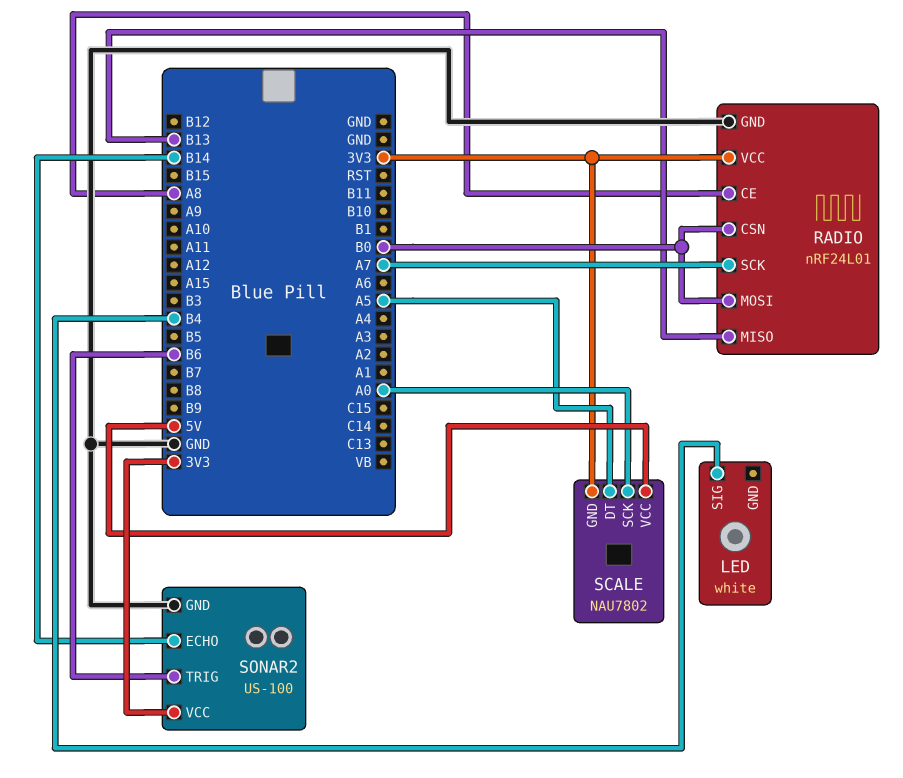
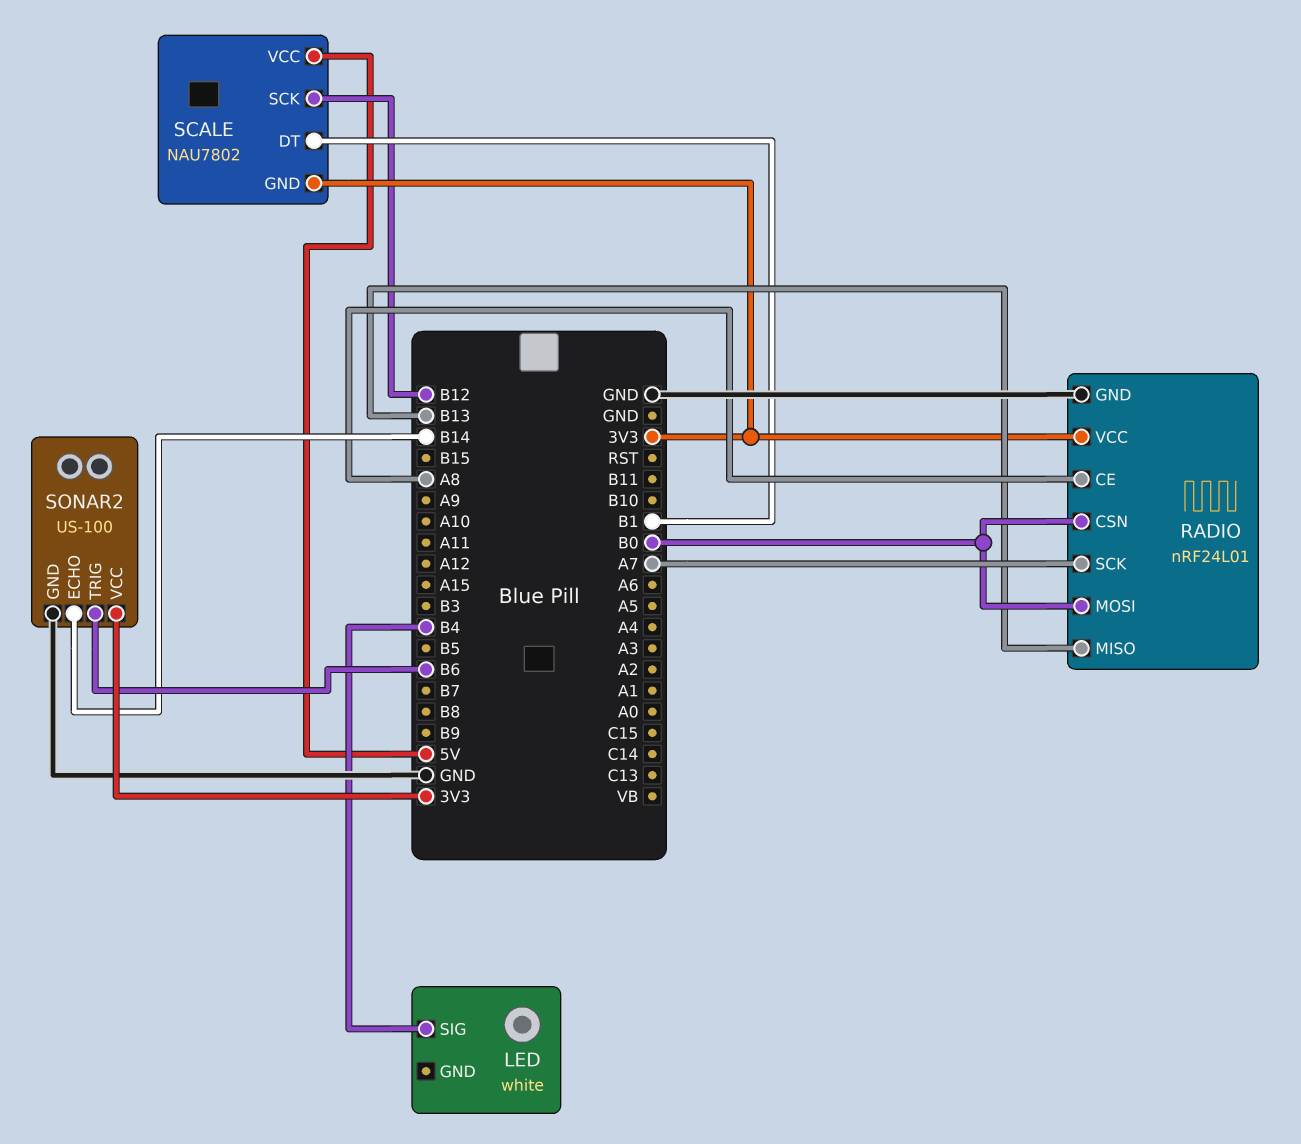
SCALE pin DT: A5 -> B1
SCALE pin SCK: A0 -> B12

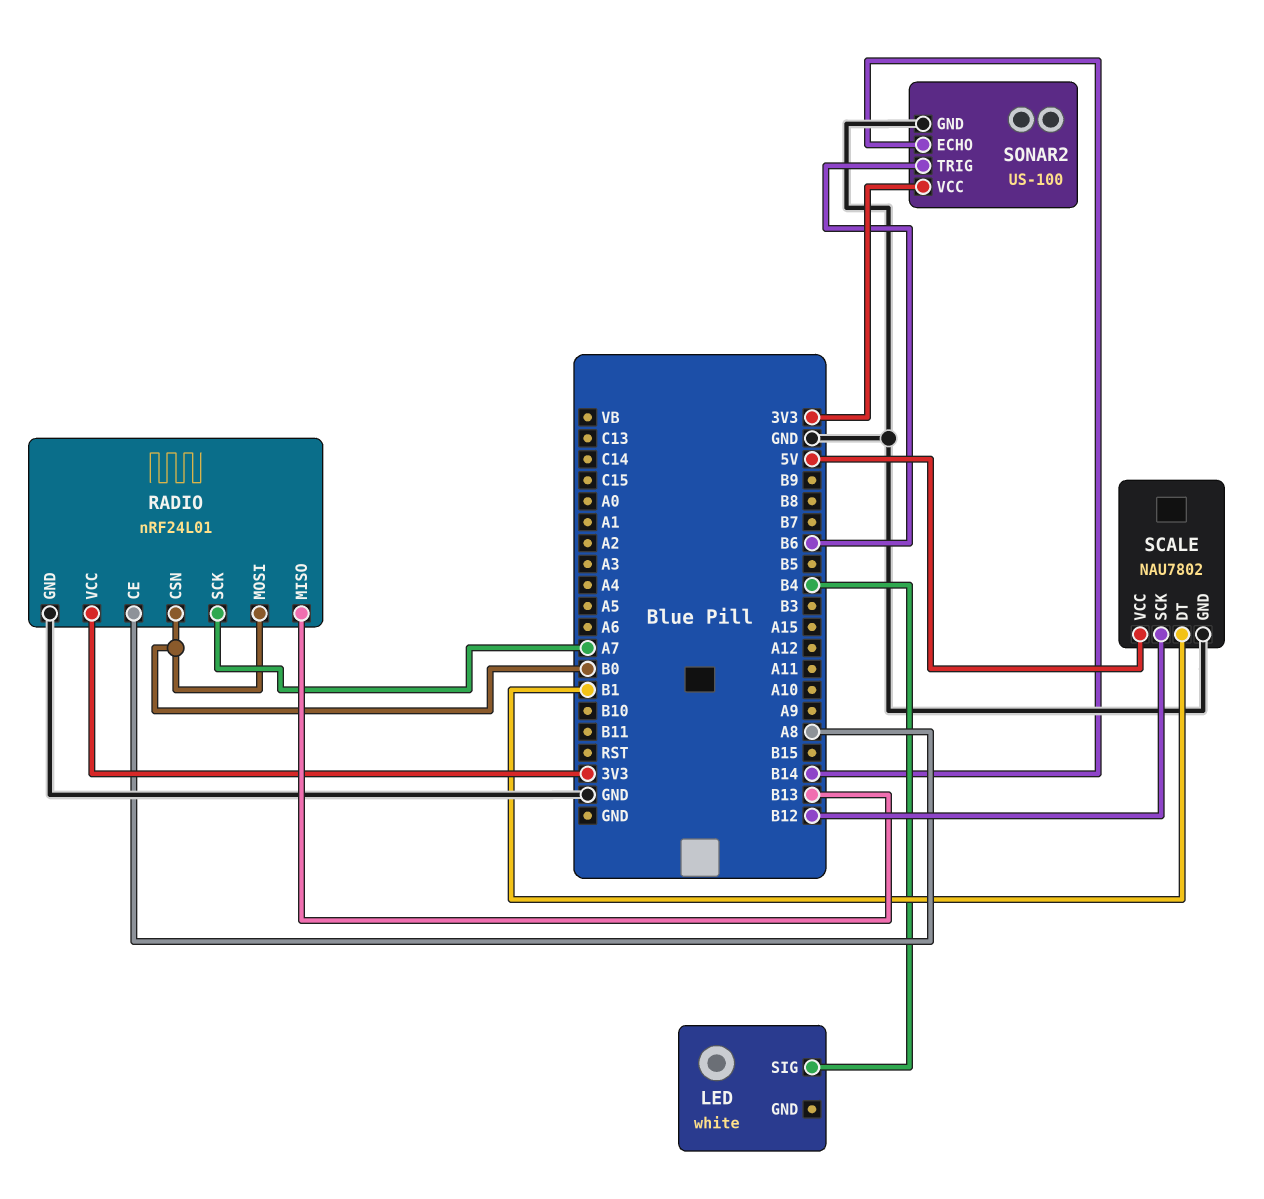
SCALE pin GND: 3V3 -> GND

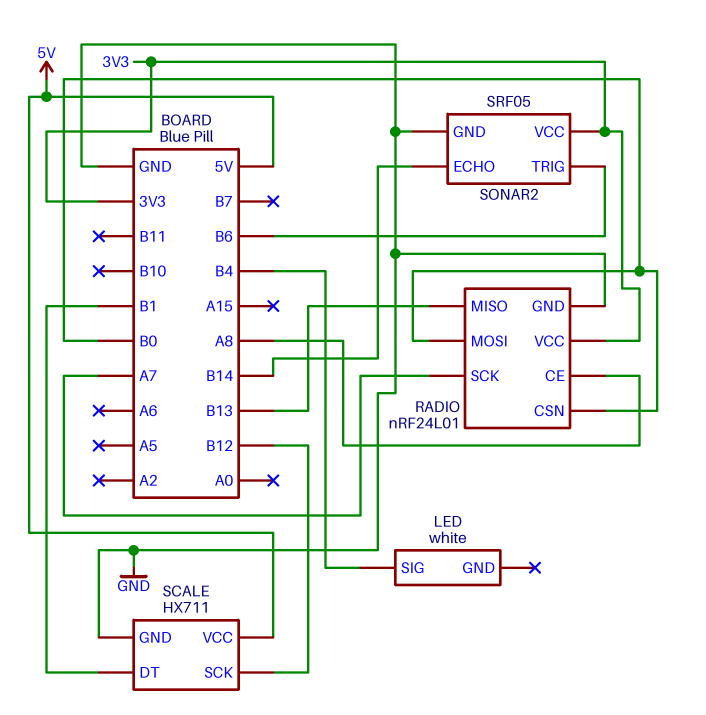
SCALE: NAU7802 -> HX711
SONAR2: US-100 -> SRF05

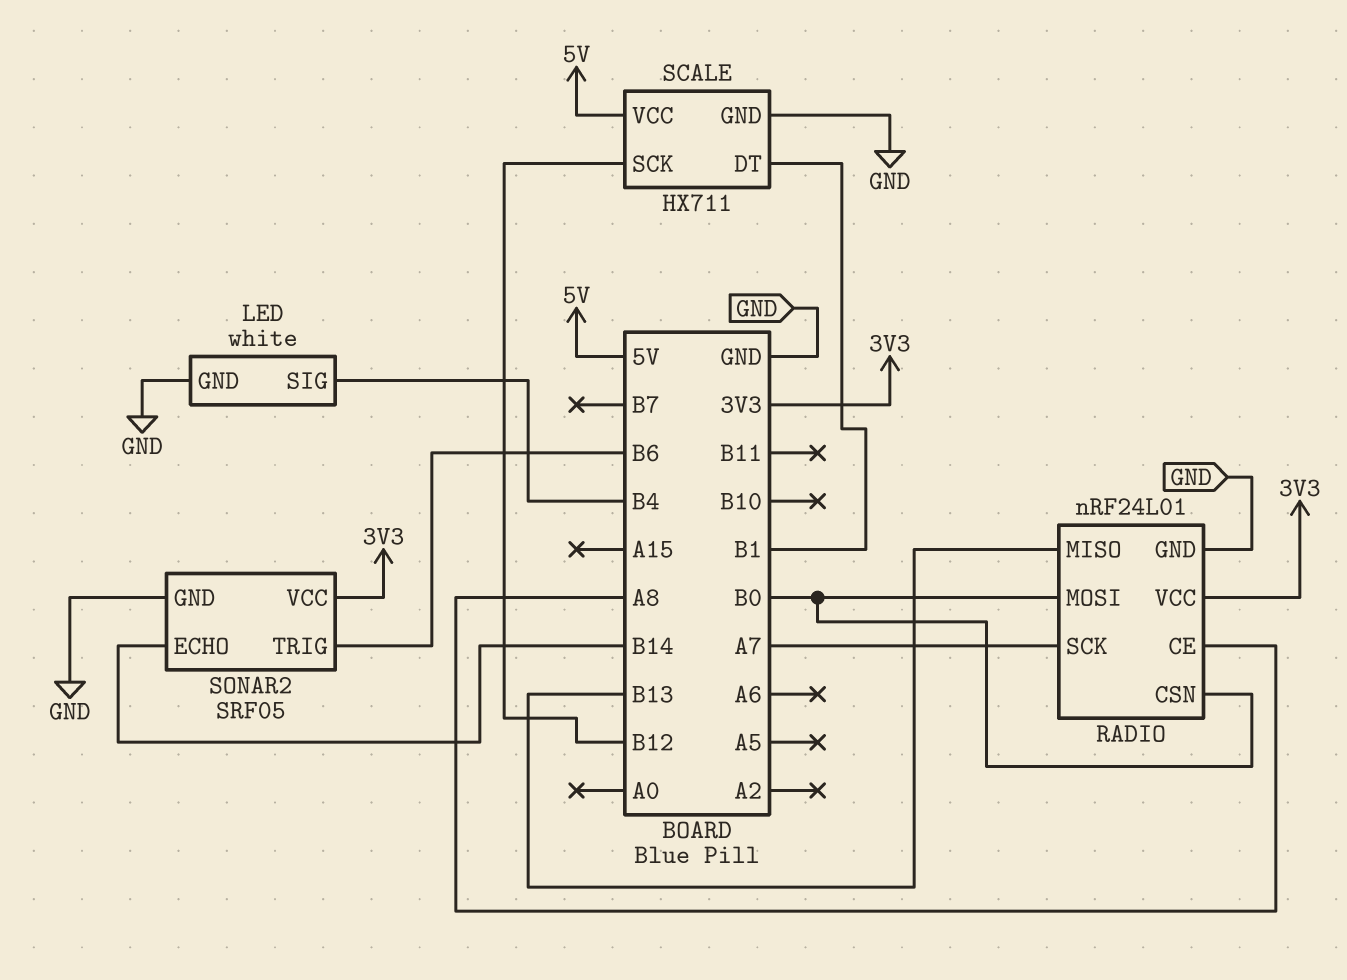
LED pin GND: none -> GND

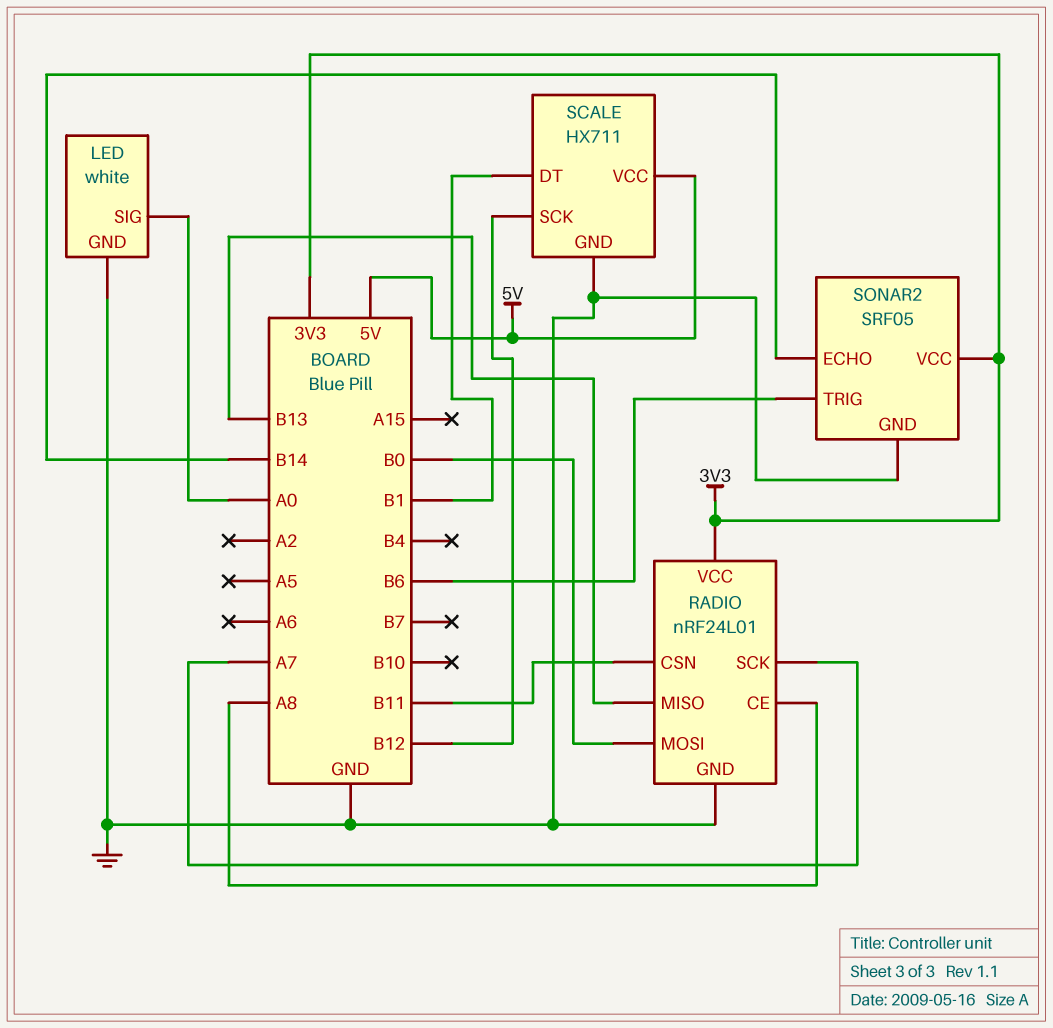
LED pin SIG: B4 -> A0
RADIO pin CSN: B0 -> B11

